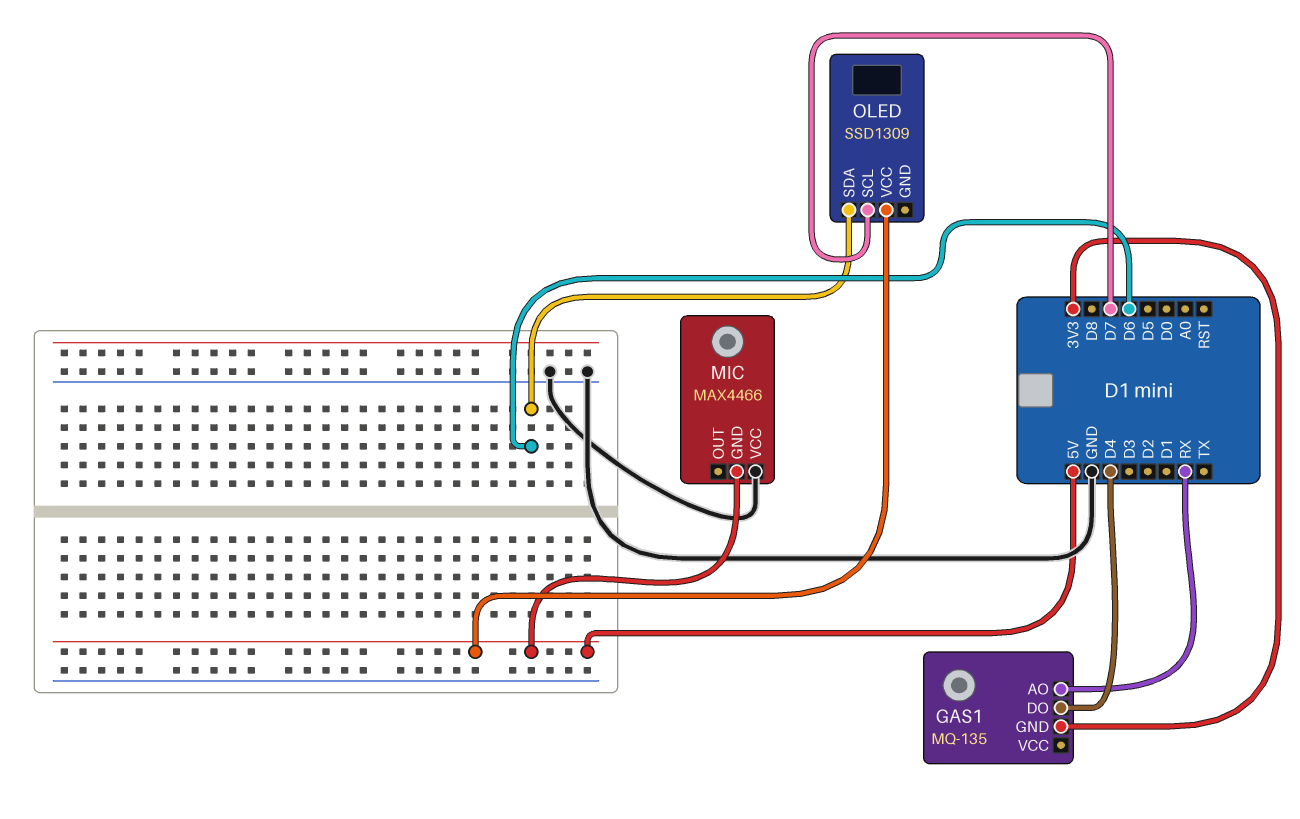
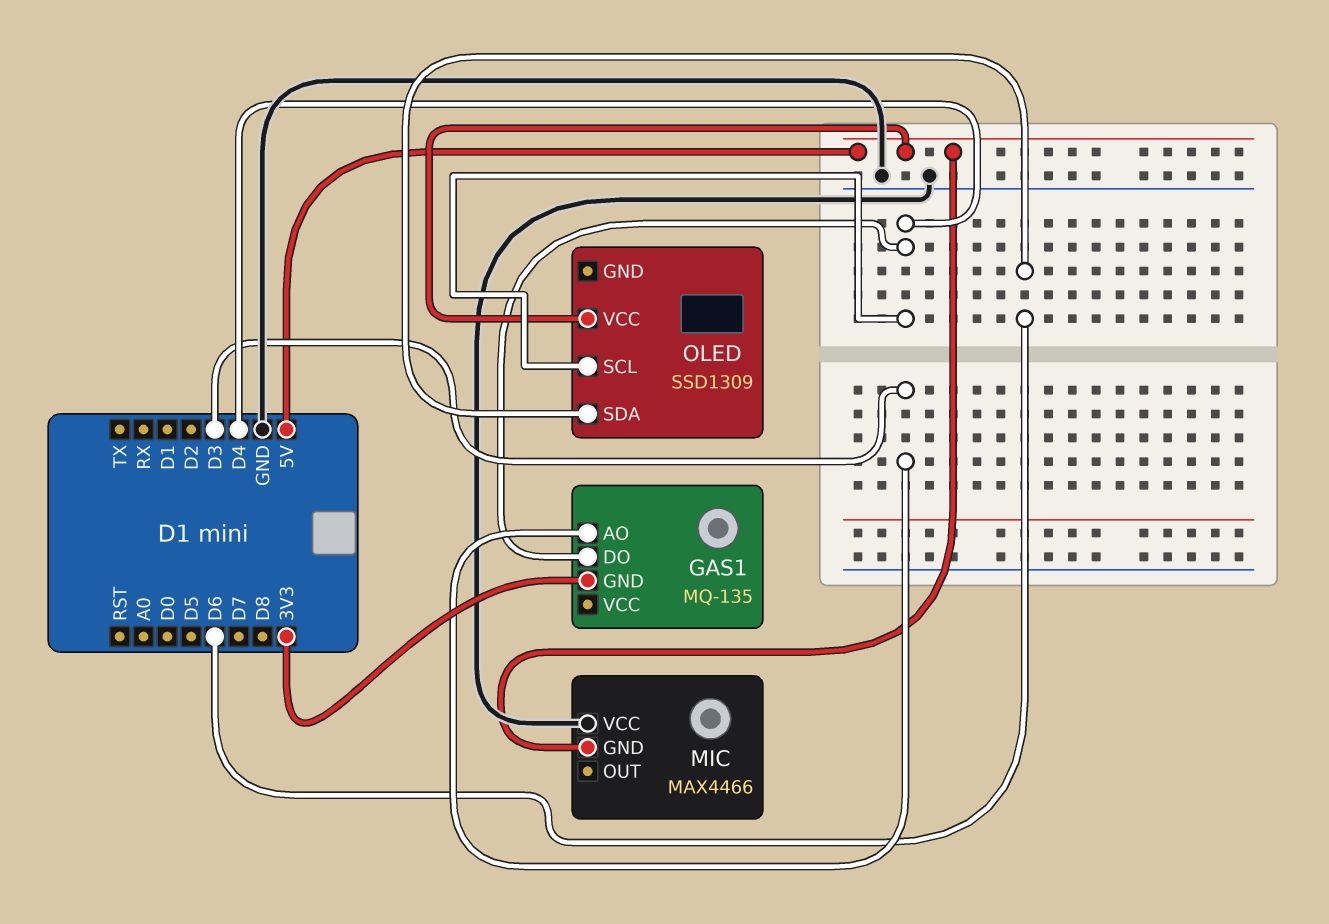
GAS1 pin AO: RX -> D3
OLED pin SCL: D7 -> D4

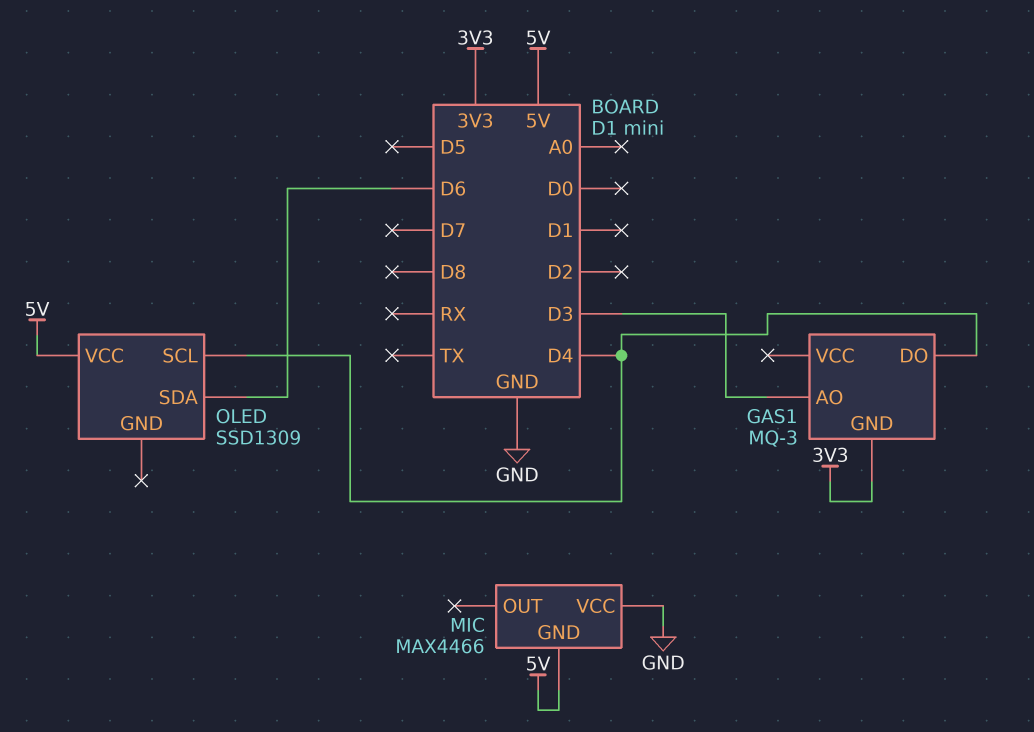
GAS1: MQ-135 -> MQ-3

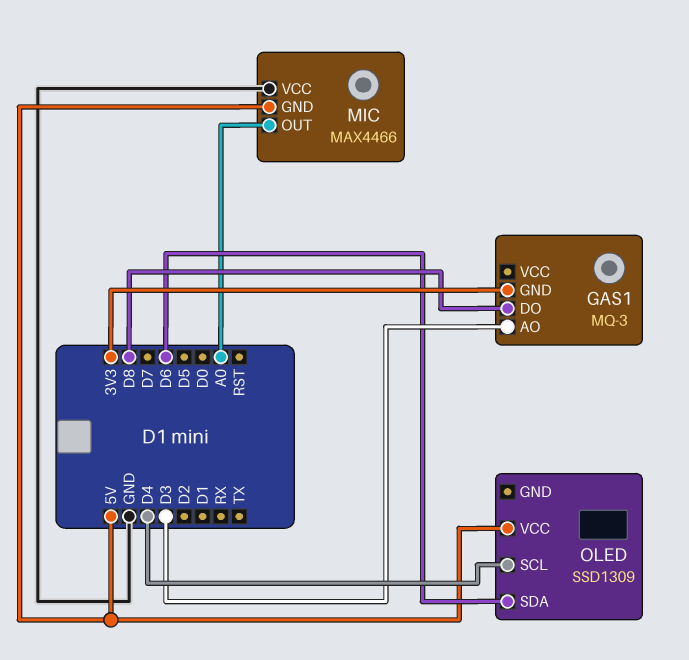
GAS1 pin DO: D4 -> D8
MIC pin OUT: none -> A0

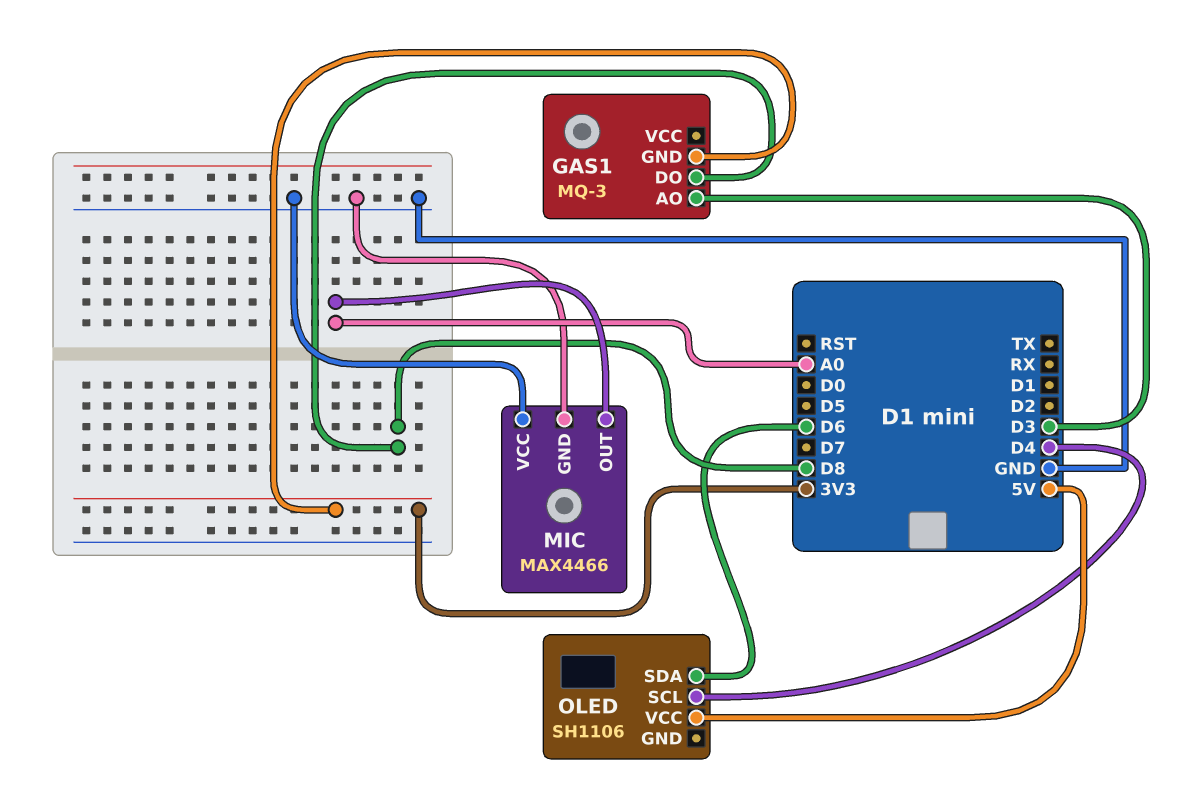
MIC pin GND: 5V -> GND
OLED: SSD1309 -> SH1106

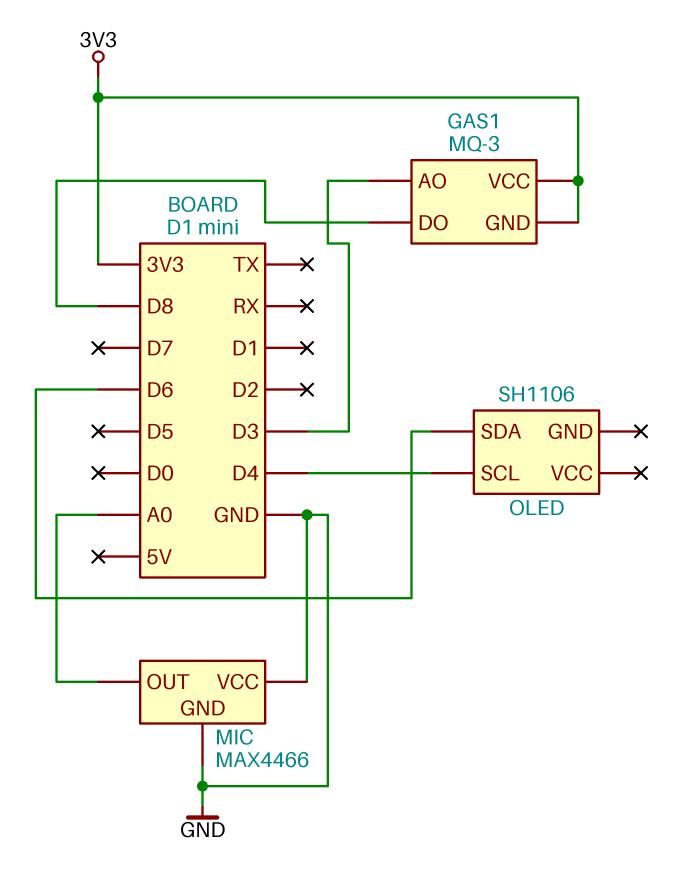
GAS1 pin VCC: none -> 3V3
OLED pin VCC: 5V -> none

